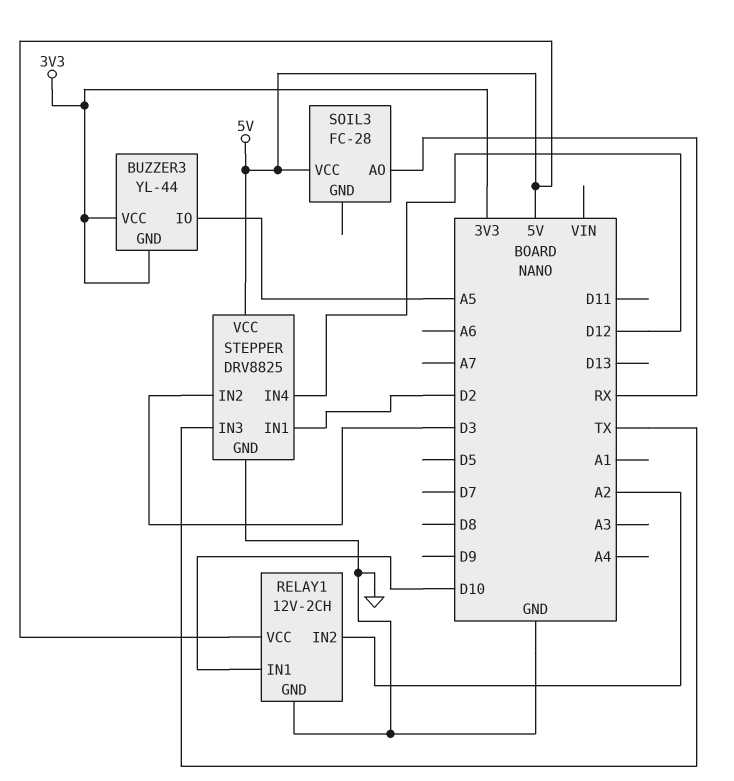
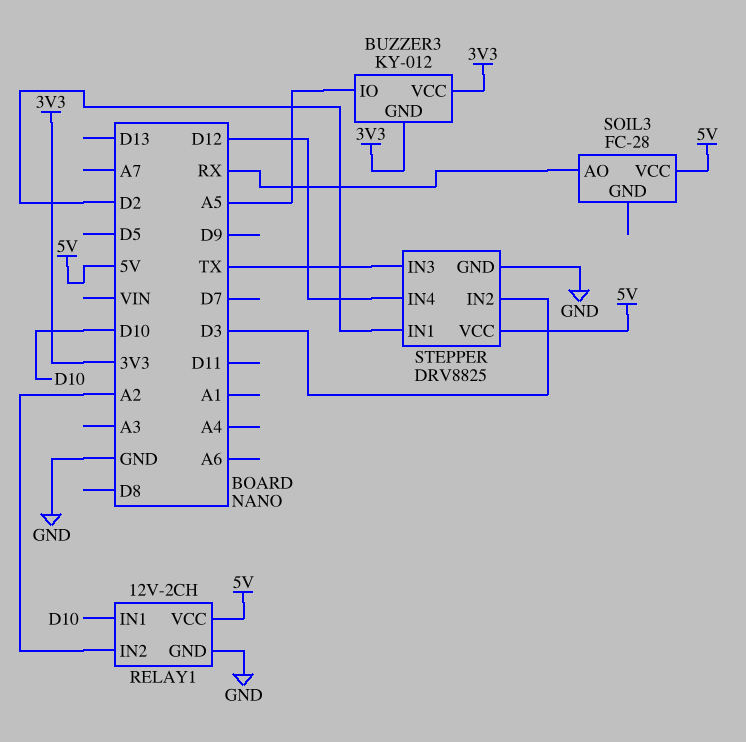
BUZZER3: YL-44 -> KY-012

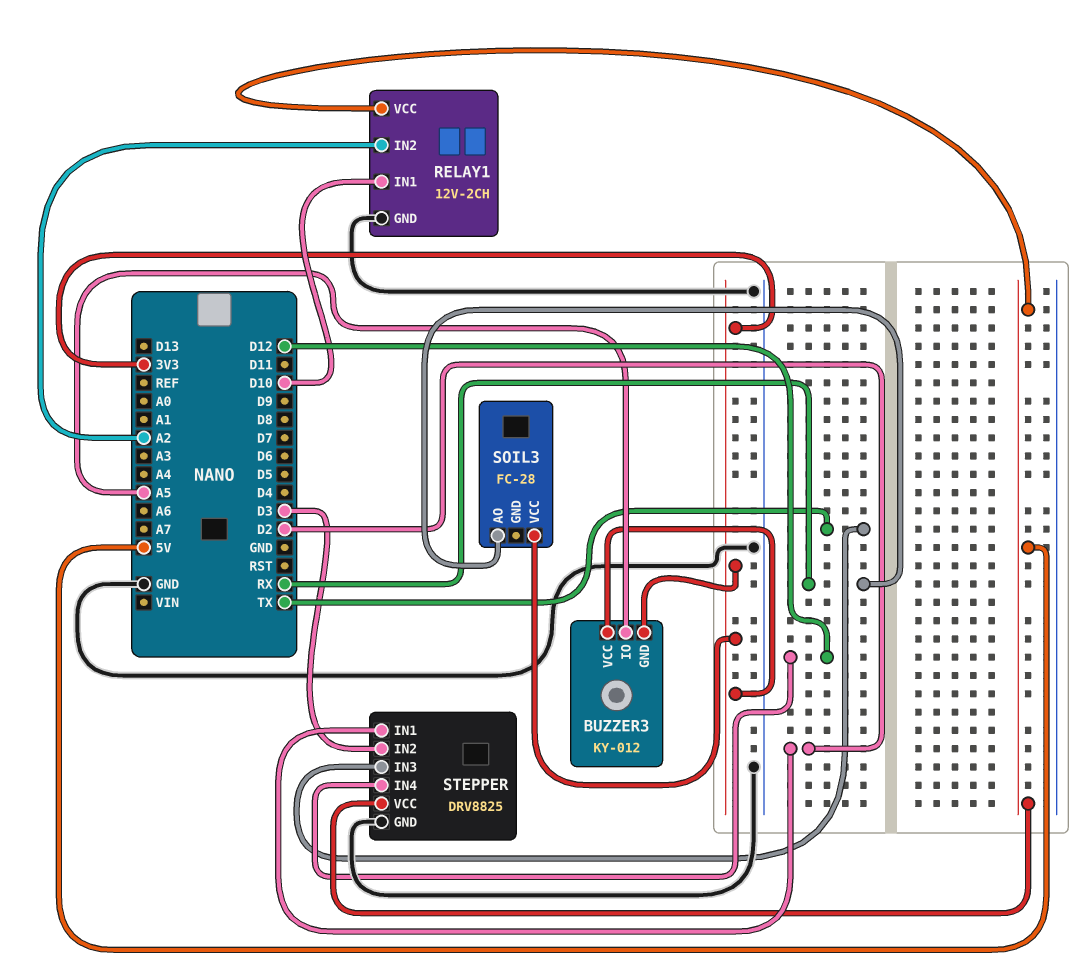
SOIL3 pin VCC: 5V -> 3V3

